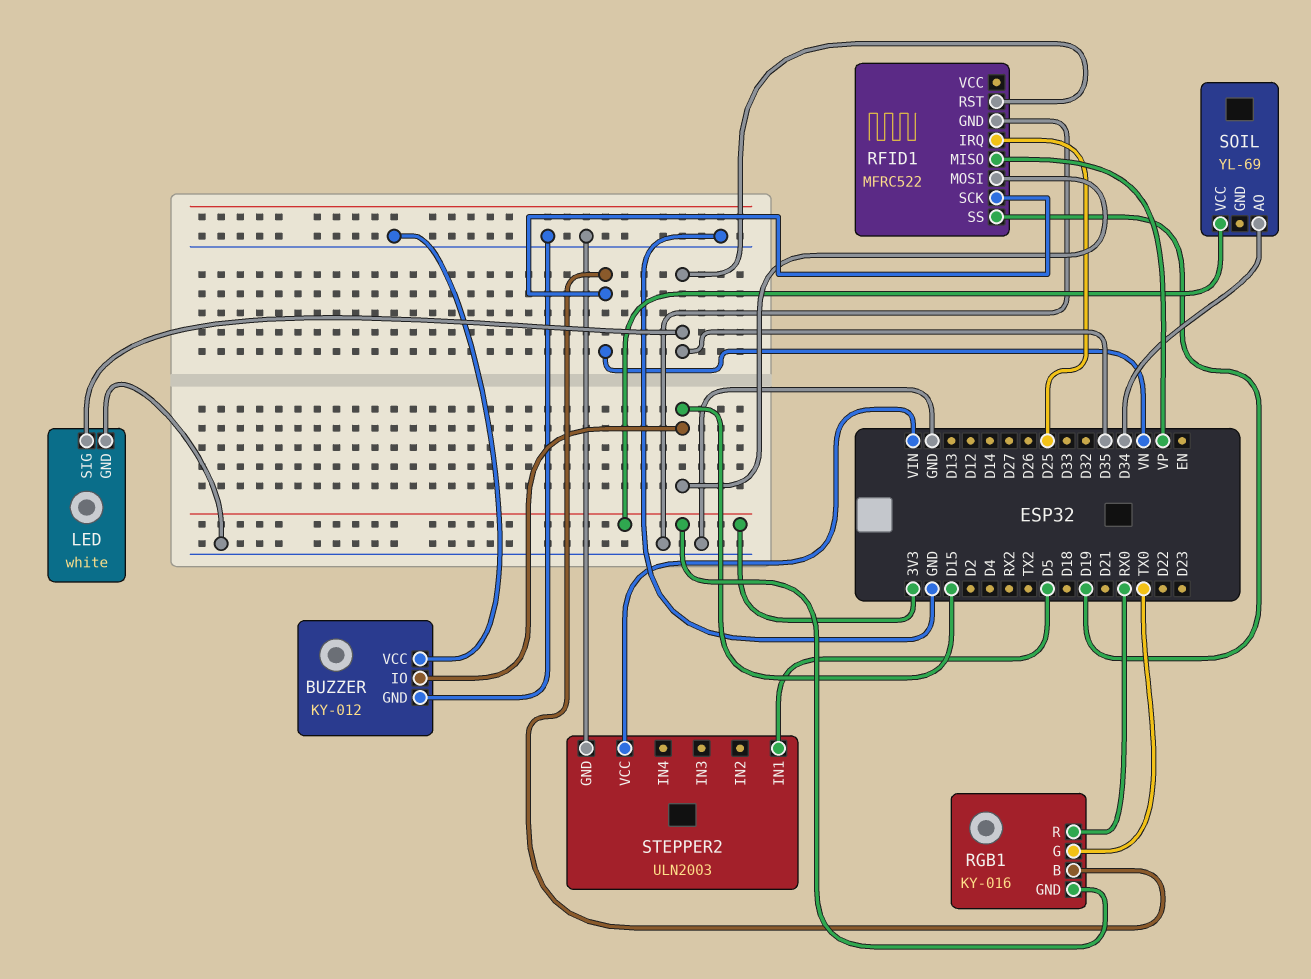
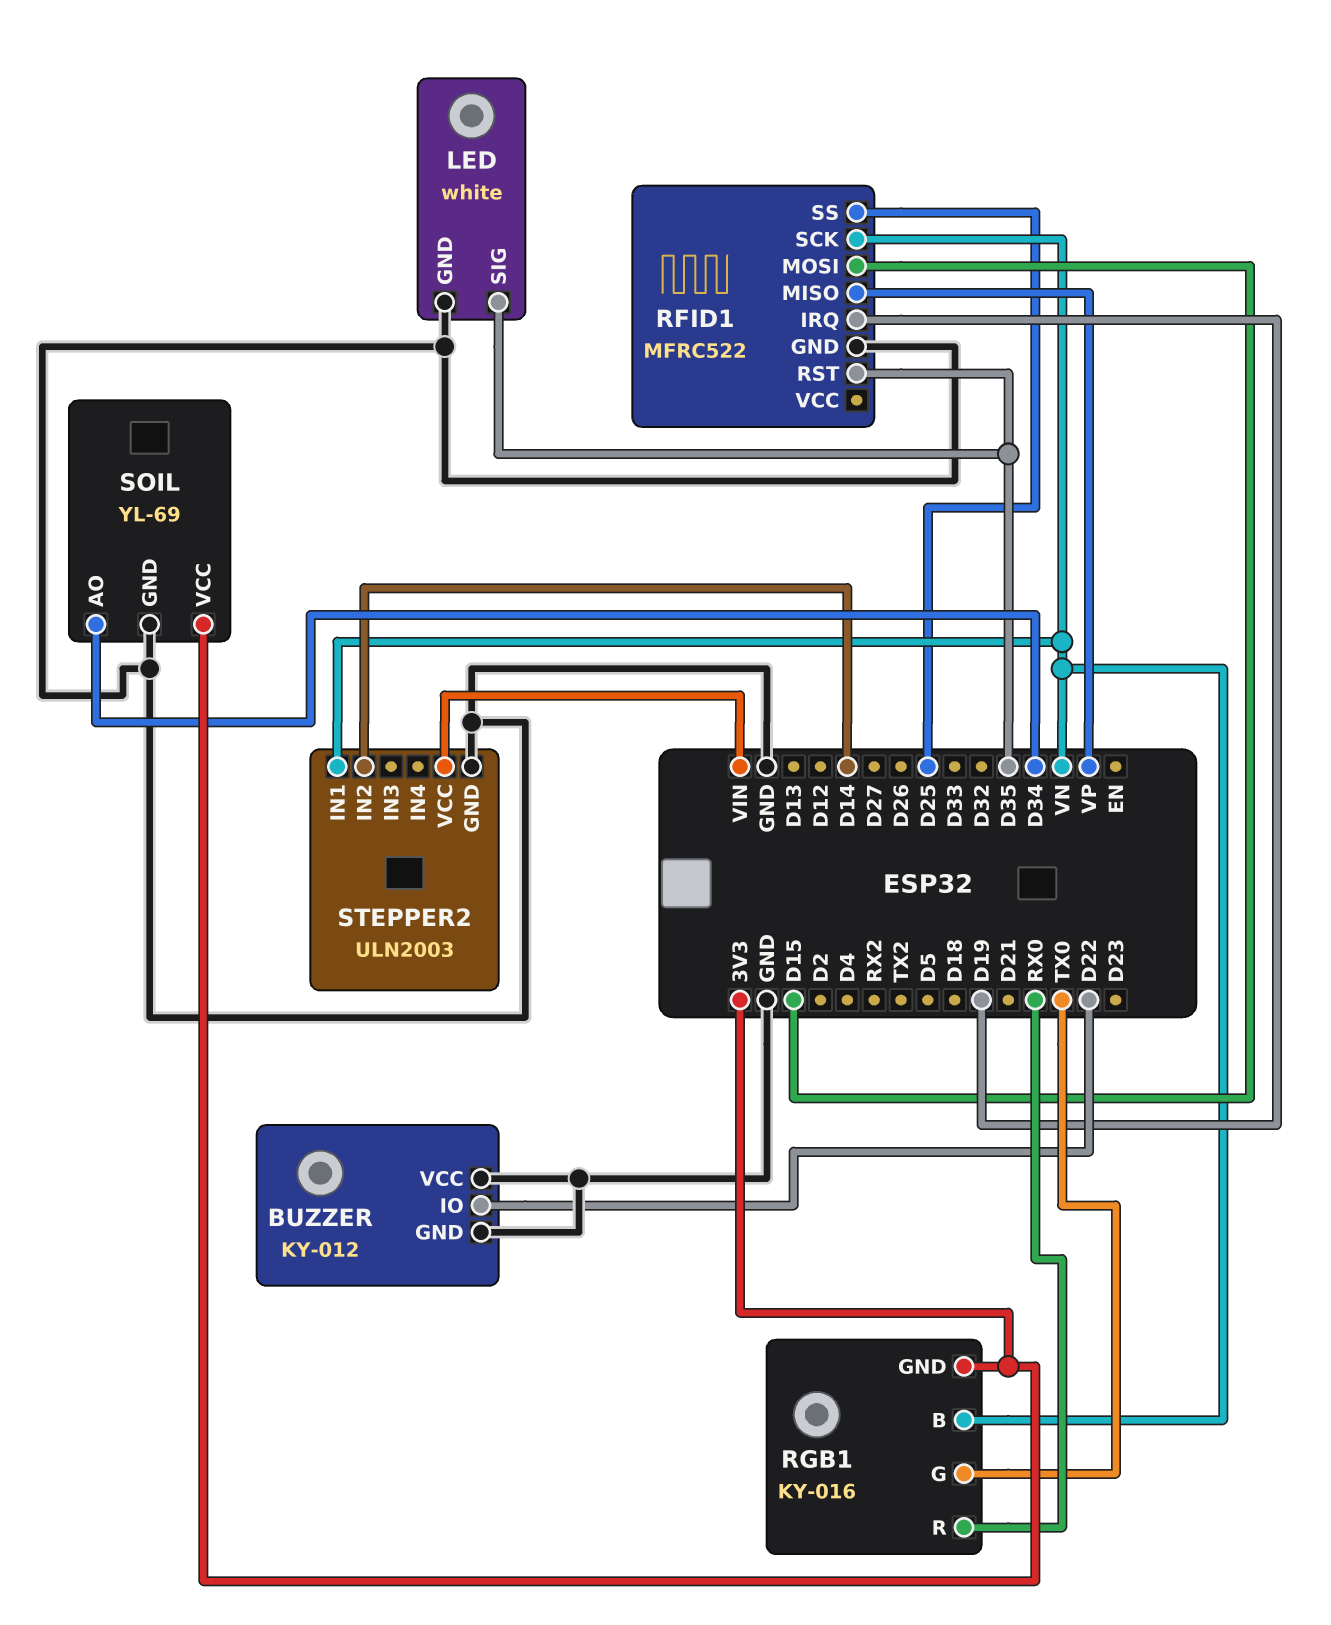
BUZZER pin IO: D15 -> D22
RFID1 pin IRQ: D25 -> D19
RFID1 pin SS: D19 -> D25
SOIL pin GND: none -> GND
STEPPER2 pin IN1: D5 -> VN
STEPPER2 pin IN2: none -> D14

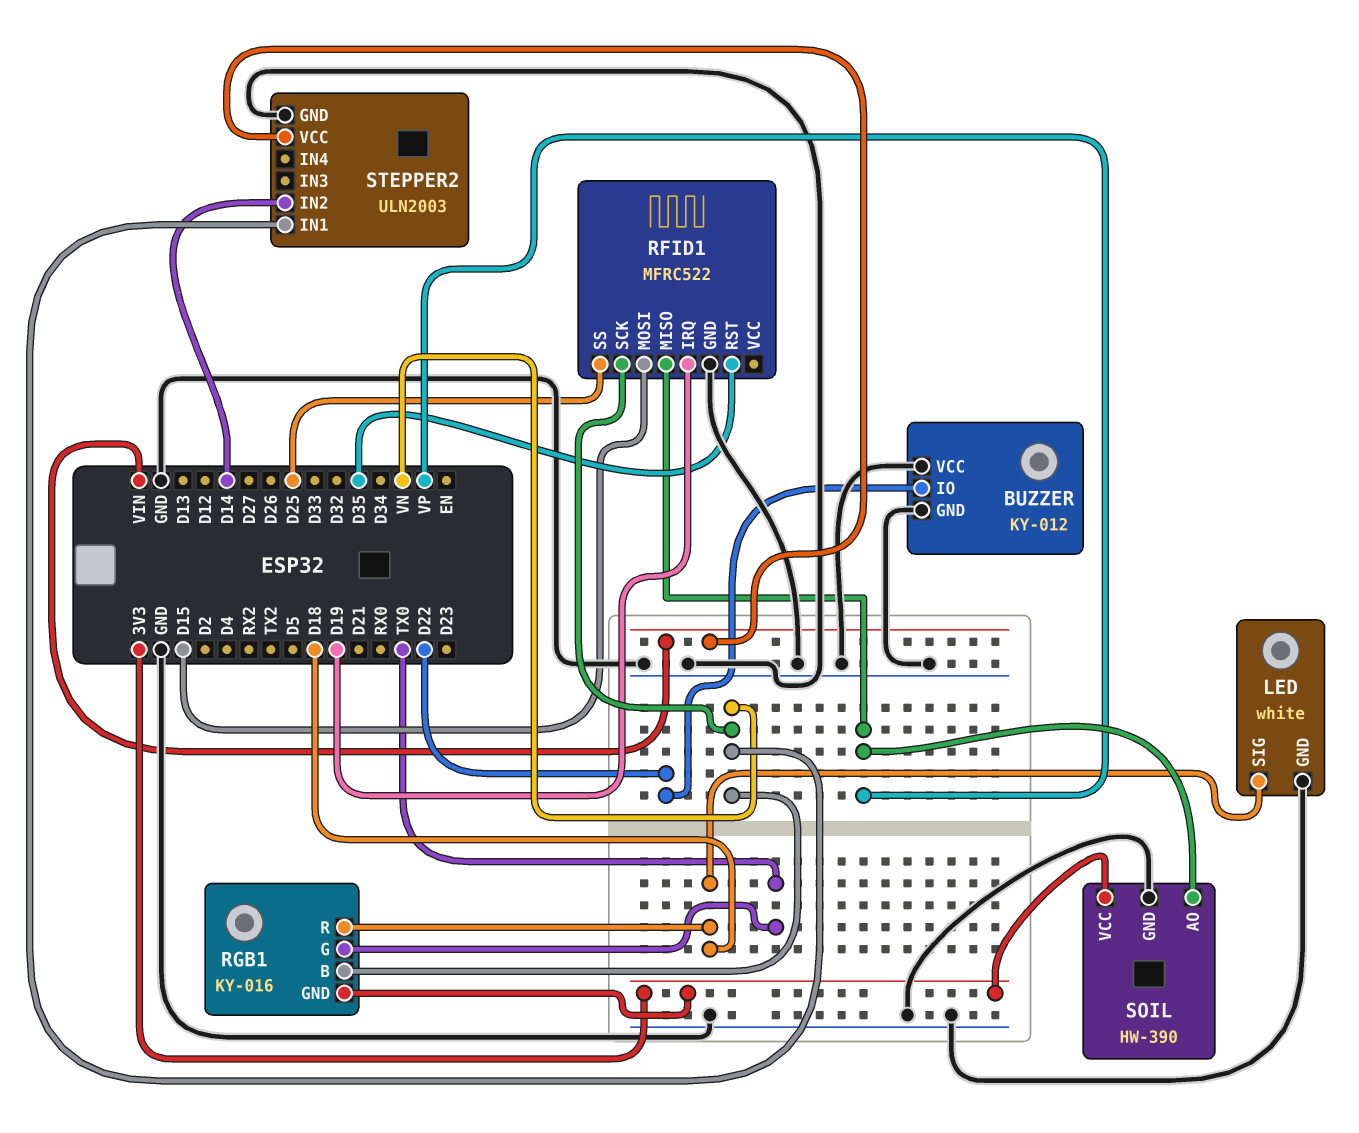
LED pin SIG: D35 -> D18
RGB1 pin R: RX0 -> D18
SOIL: YL-69 -> HW-390
SOIL pin AO: D34 -> VP

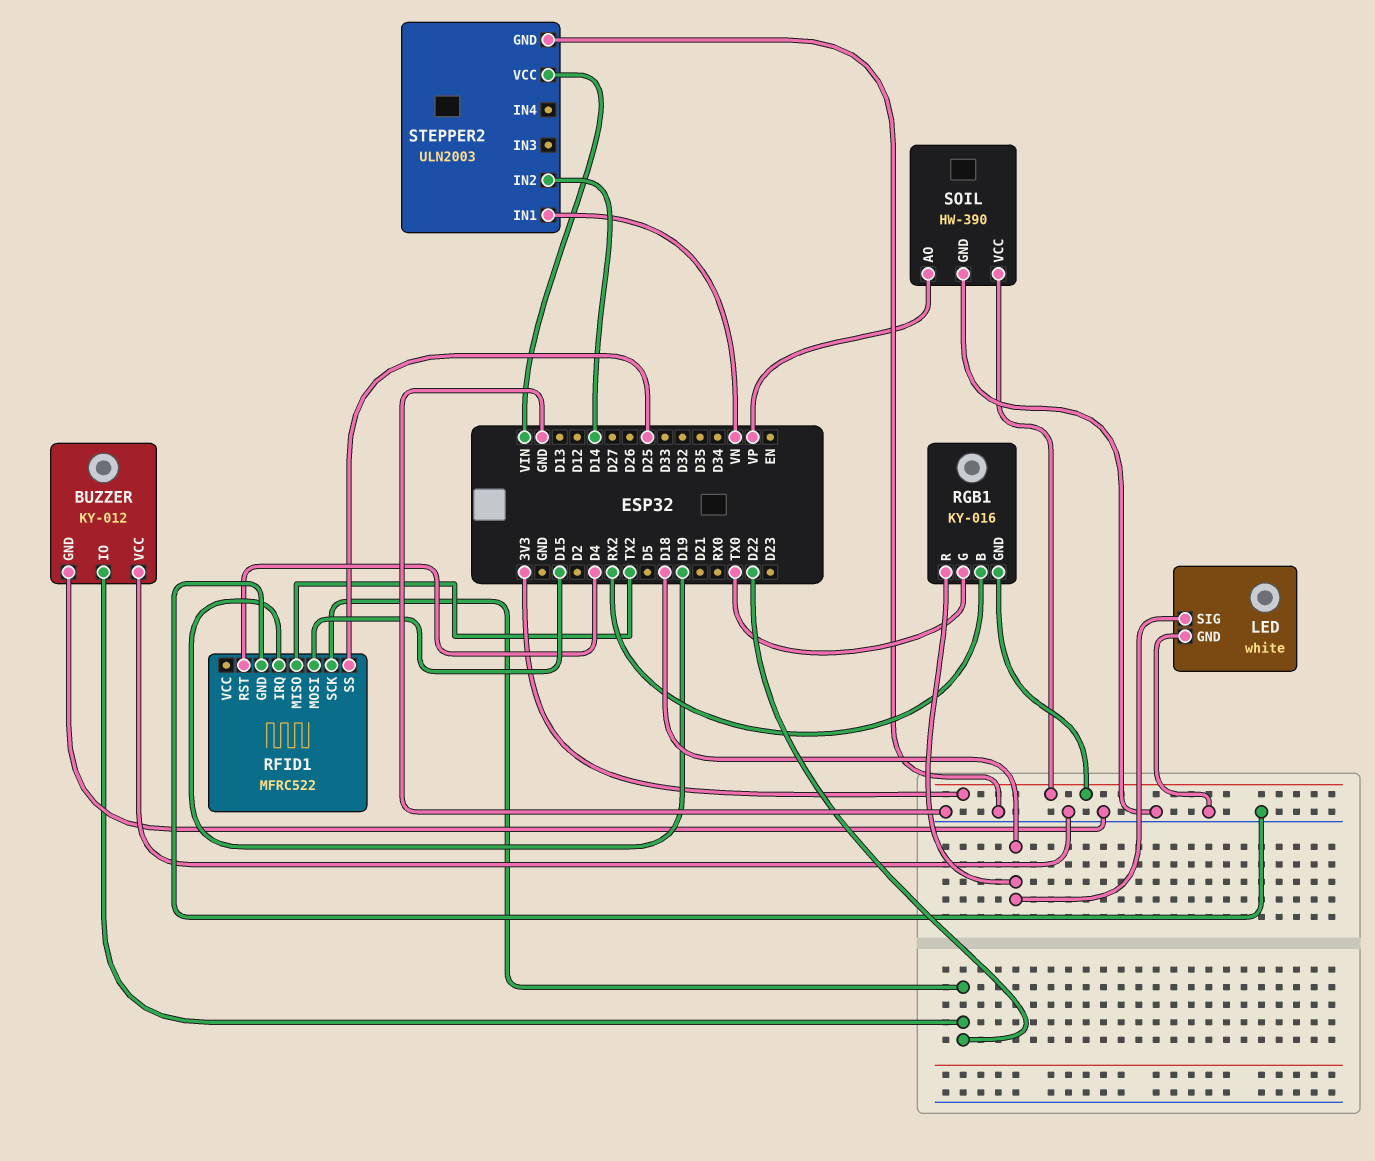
RFID1 pin MISO: VP -> TX2
RFID1 pin RST: D35 -> D4
RFID1 pin SCK: VN -> D22
RGB1 pin B: VN -> RX2

